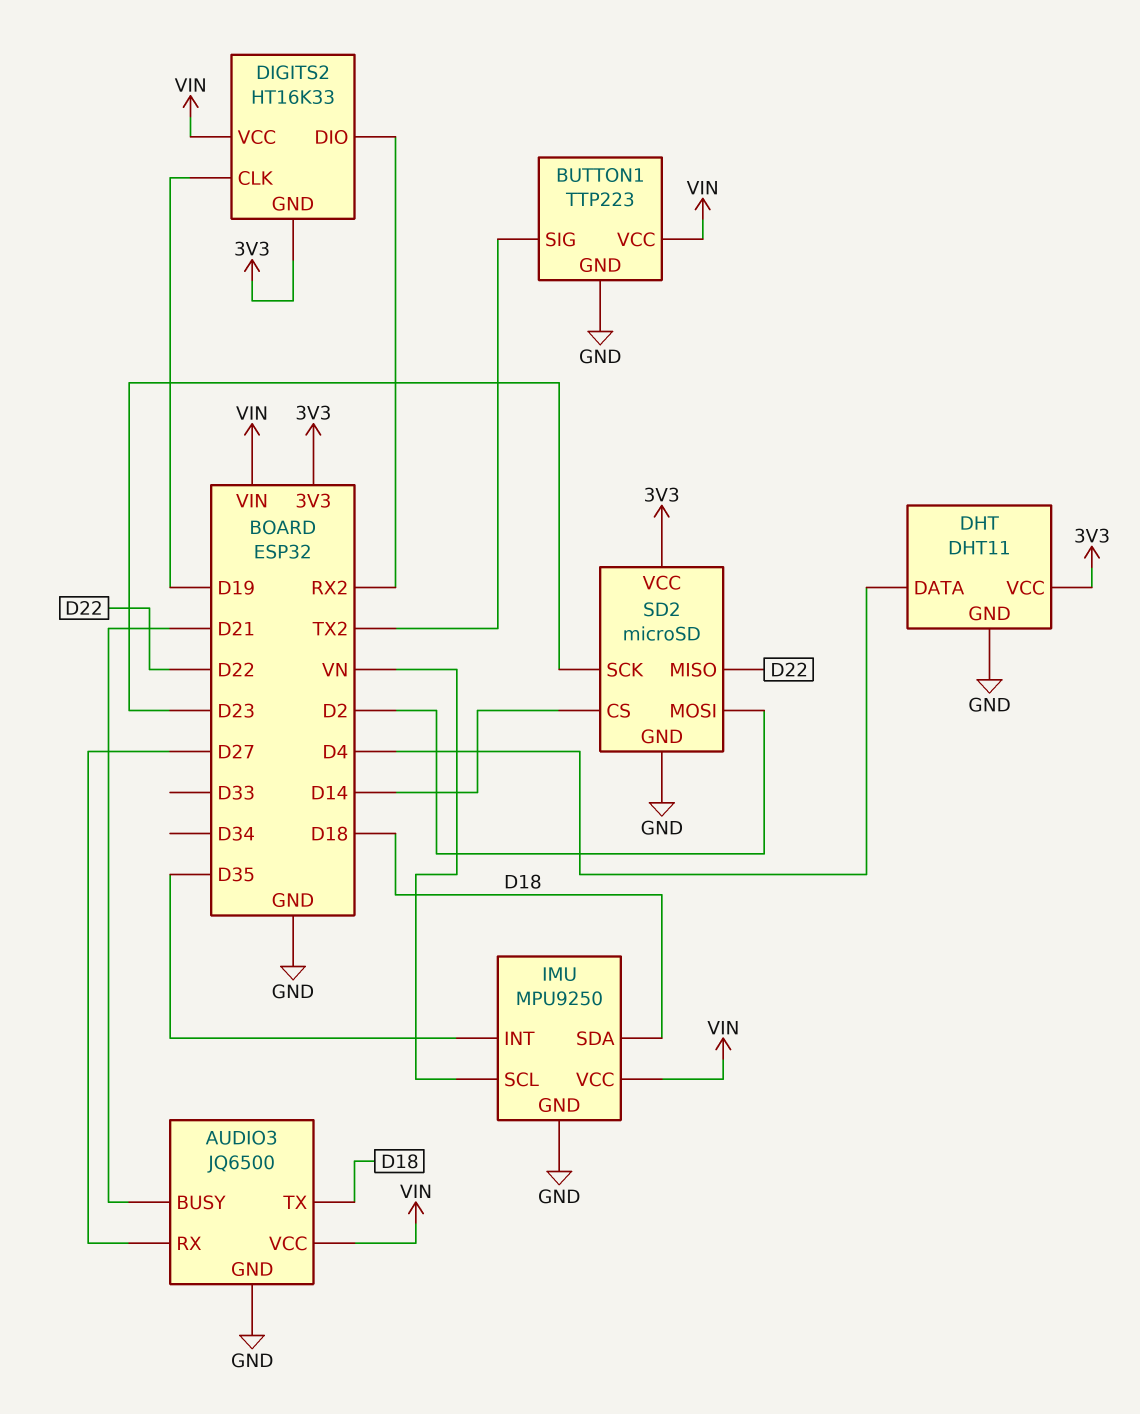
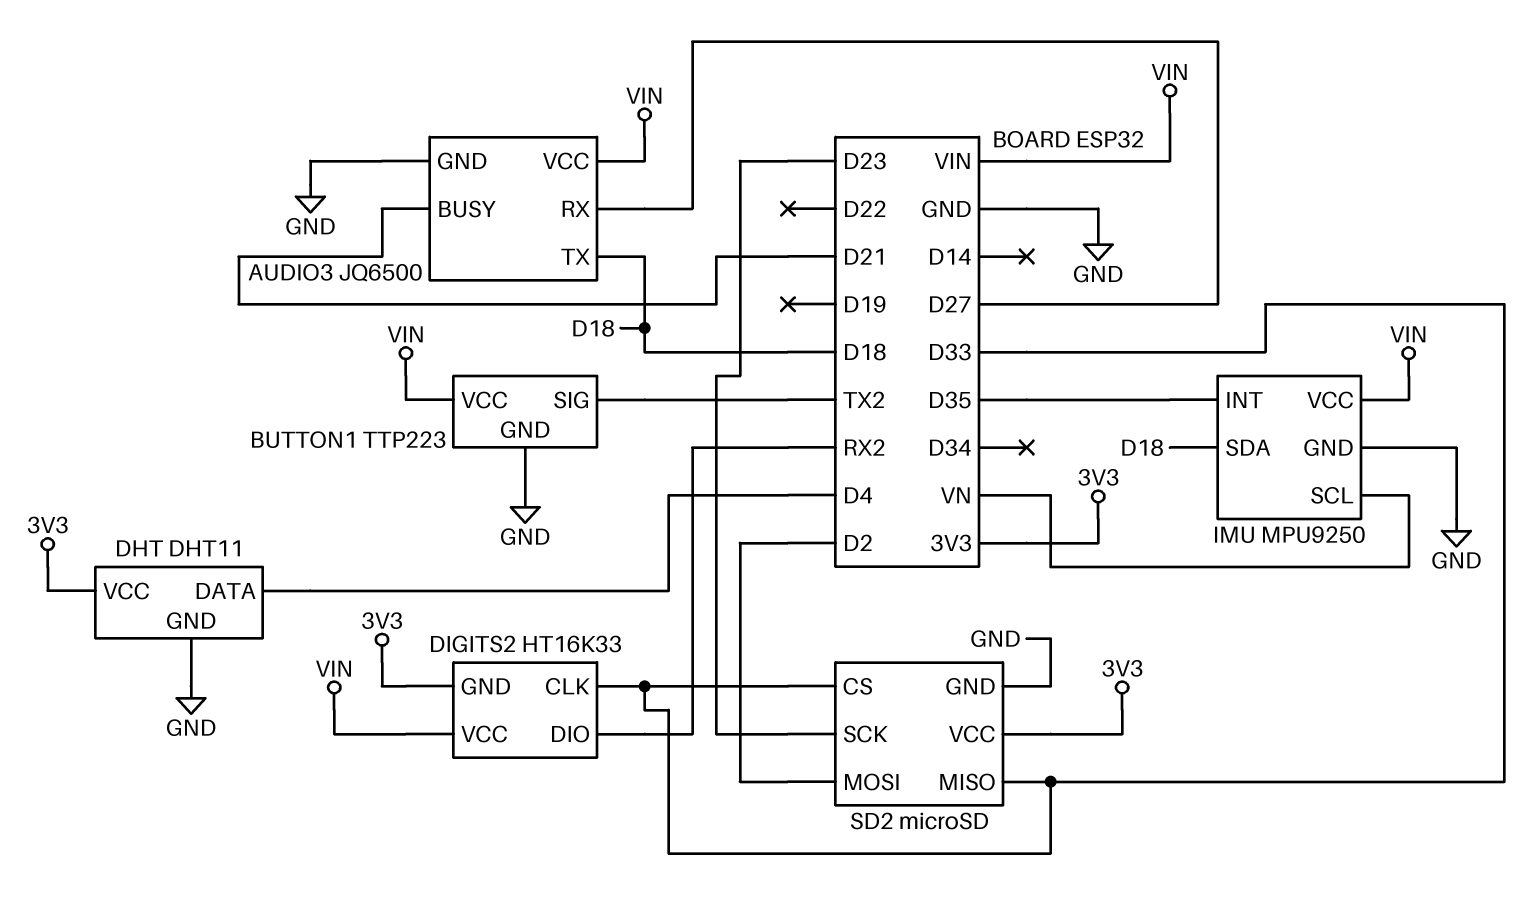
DIGITS2 pin CLK: D19 -> D33
SD2 pin CS: D14 -> D33
SD2 pin MISO: D22 -> D33

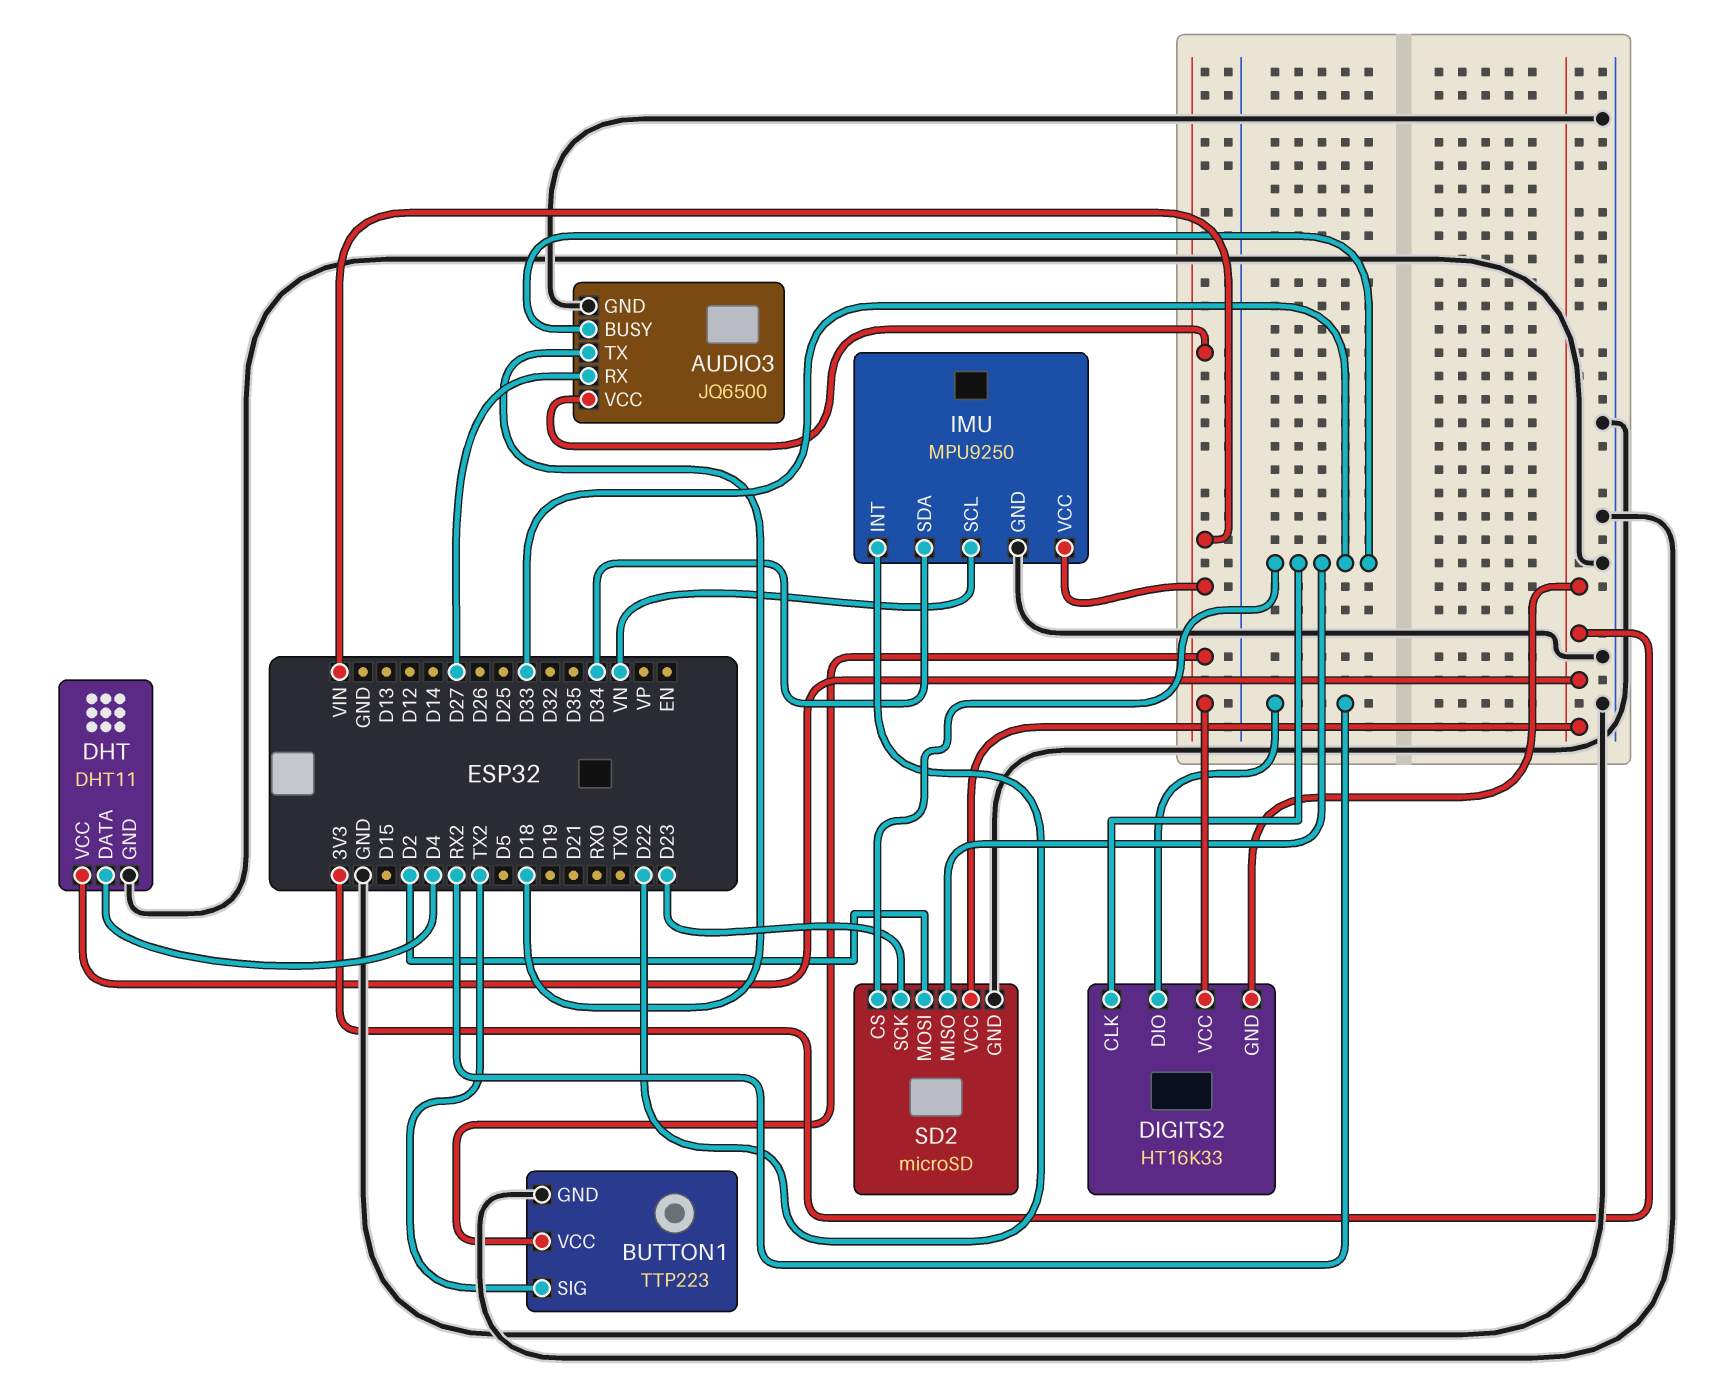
AUDIO3 pin BUSY: D21 -> D33
IMU pin INT: D35 -> D22
IMU pin SDA: D18 -> D34

